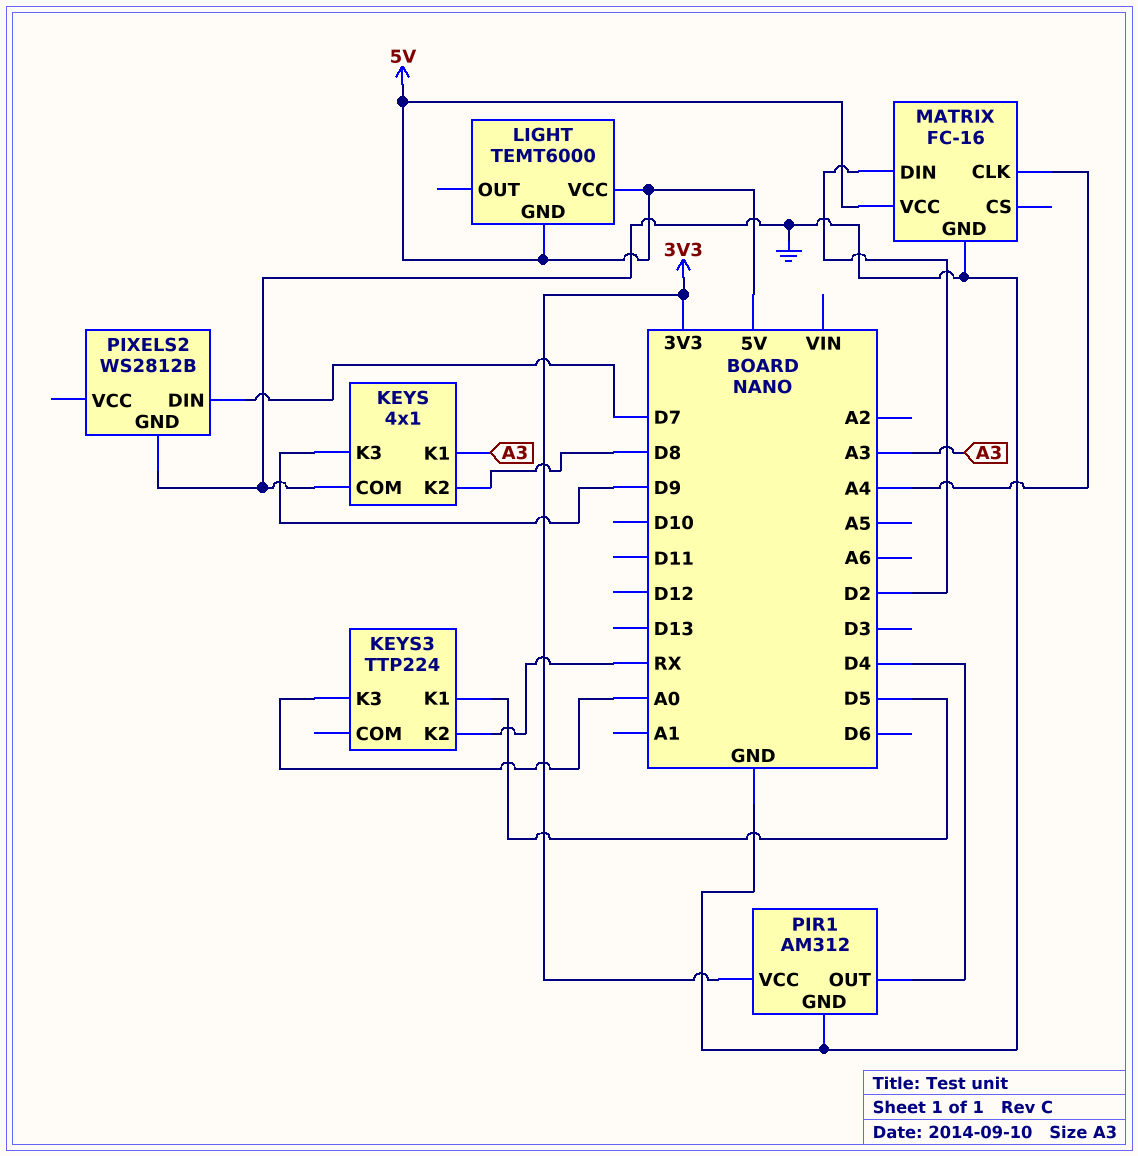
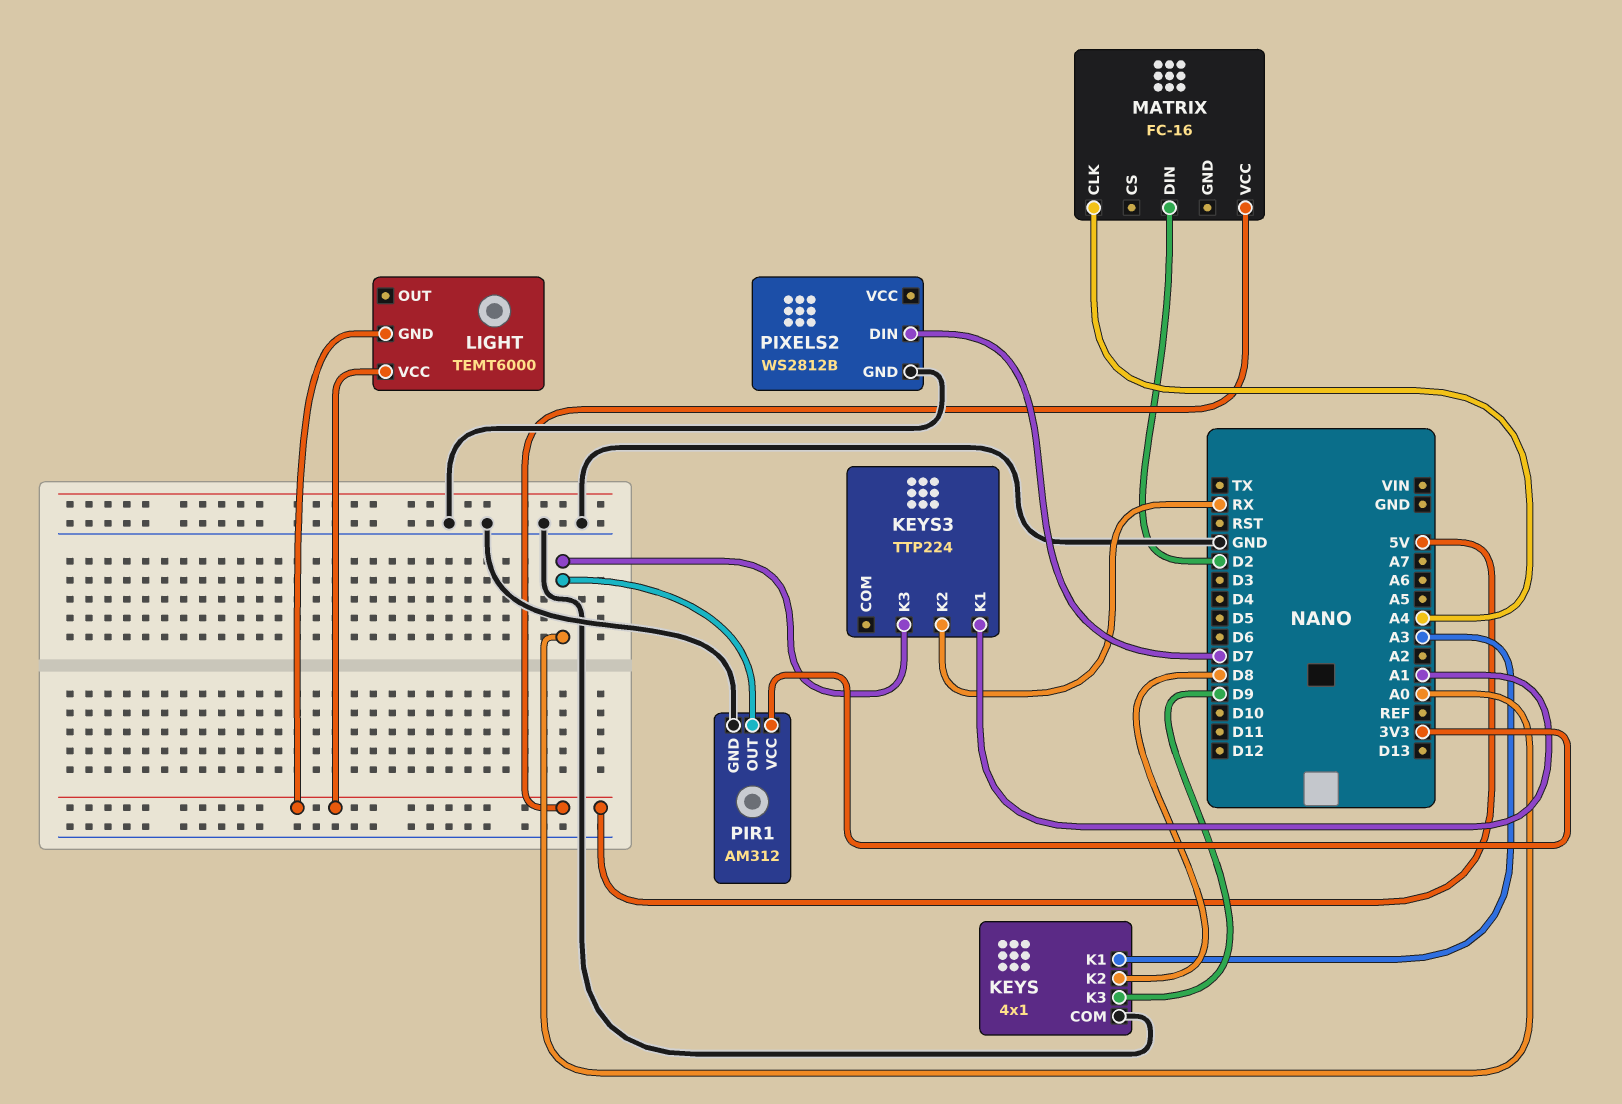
KEYS3 pin K1: D5 -> A1
MATRIX pin GND: GND -> none
PIR1 pin OUT: D4 -> A0

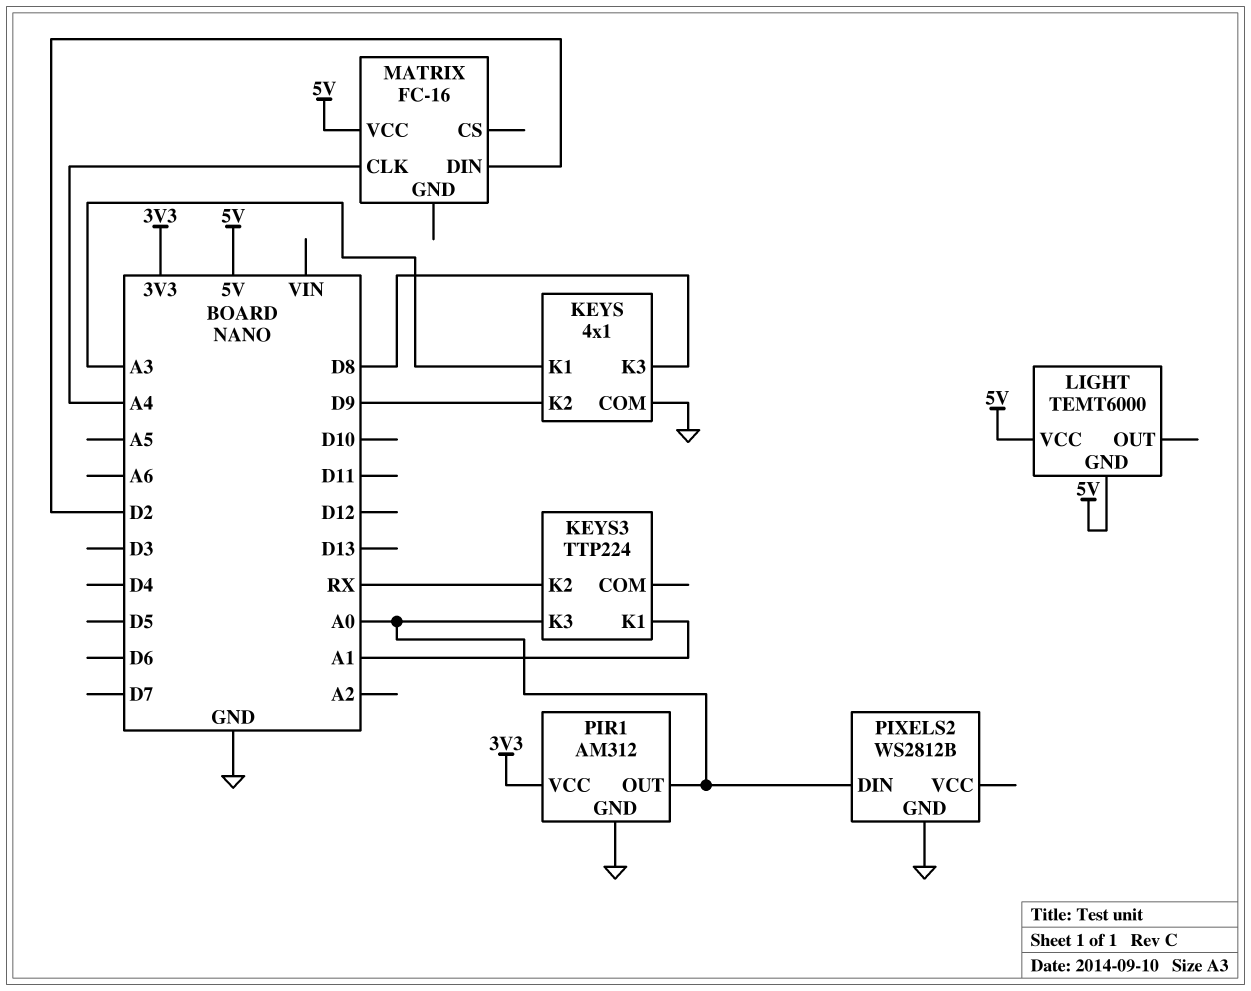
KEYS pin K2: D8 -> D9
KEYS pin K3: D9 -> D8
PIXELS2 pin DIN: D7 -> A0

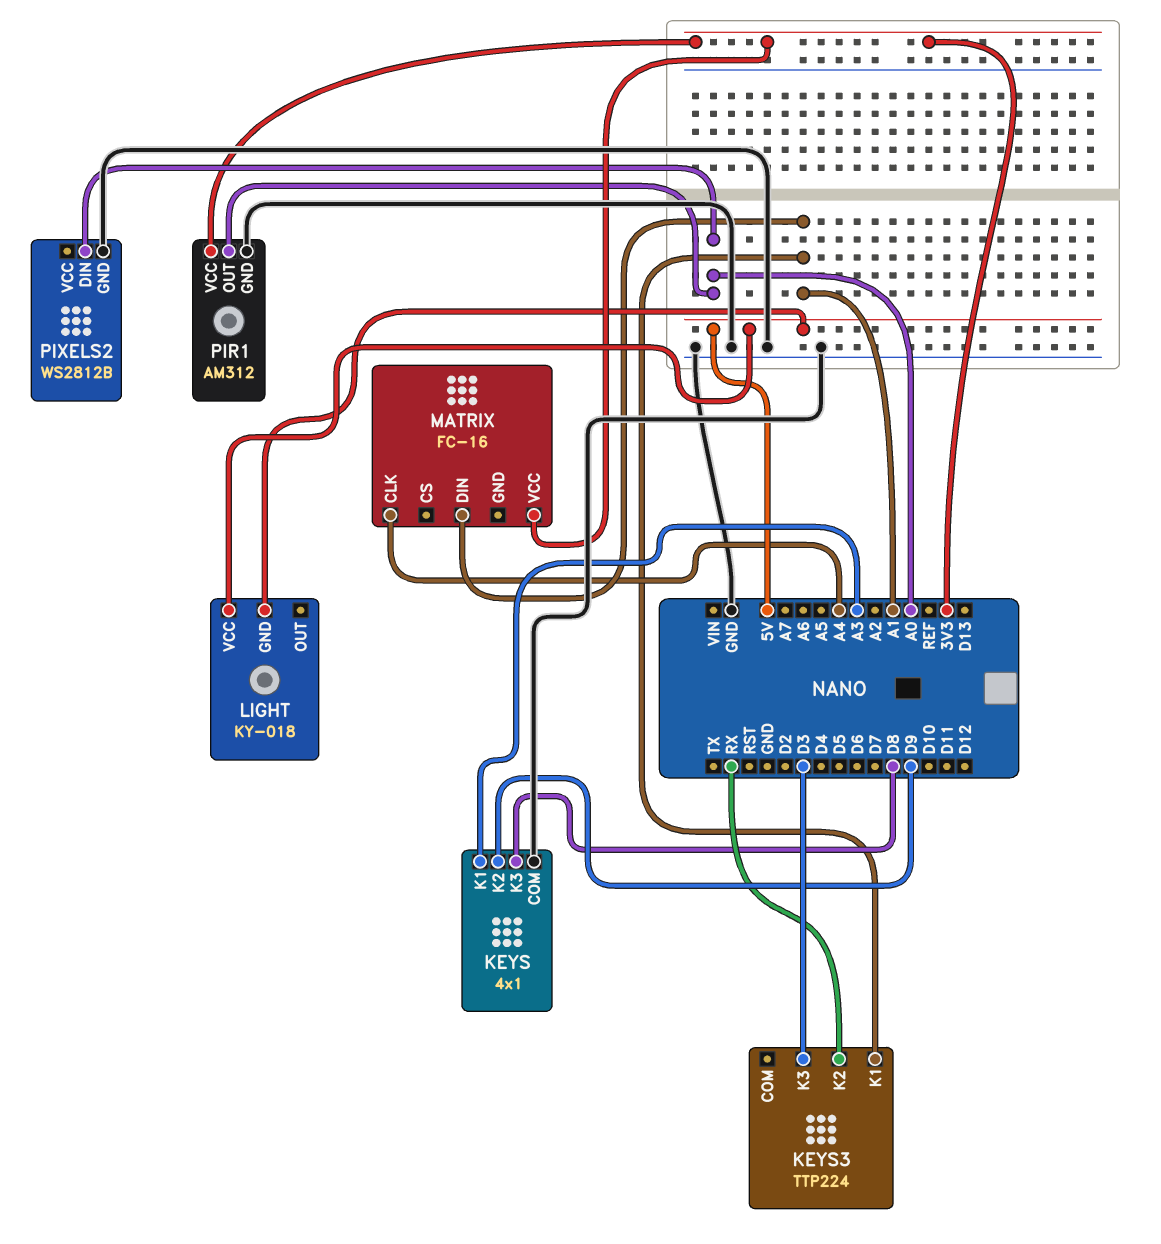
KEYS3 pin K3: A0 -> D3
LIGHT: TEMT6000 -> KY-018
MATRIX pin DIN: D2 -> A1
MATRIX pin VCC: 5V -> 3V3

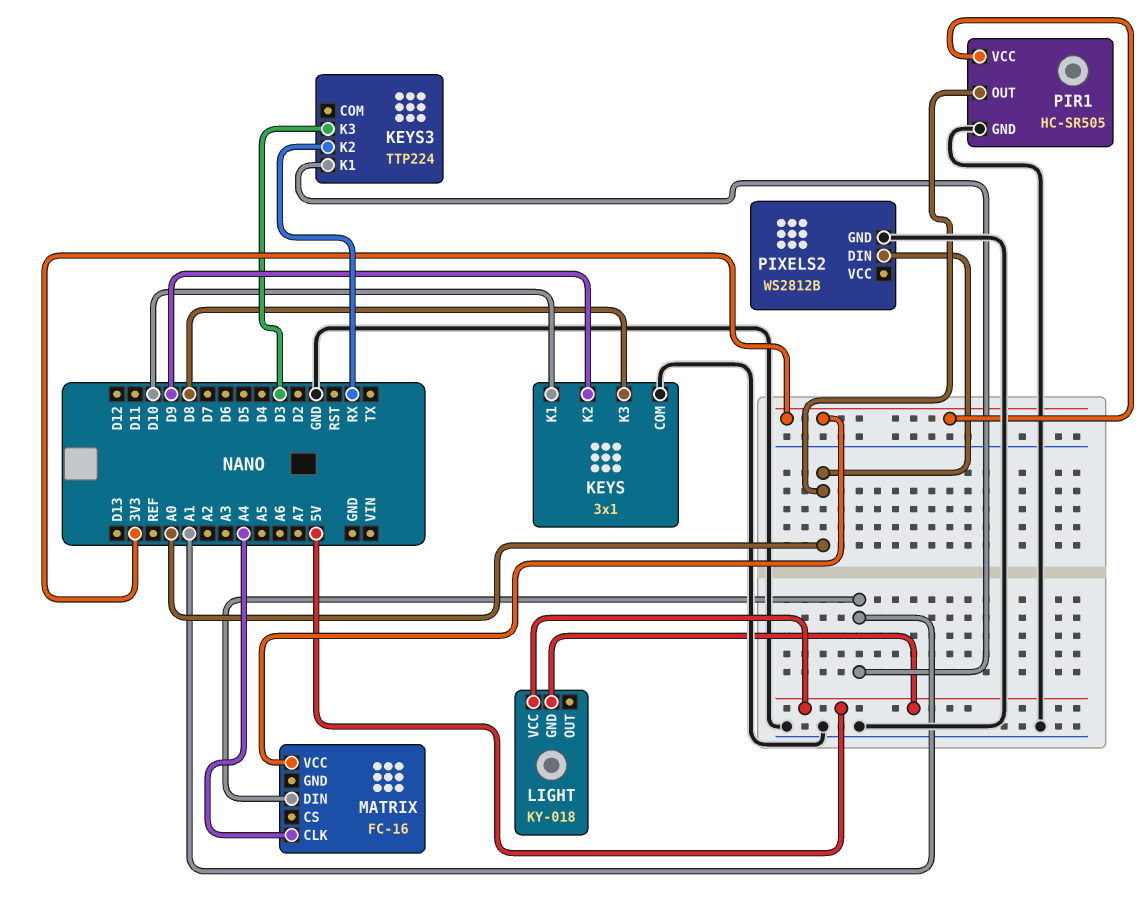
KEYS: 4x1 -> 3x1
KEYS pin K1: A3 -> D10
PIR1: AM312 -> HC-SR505

